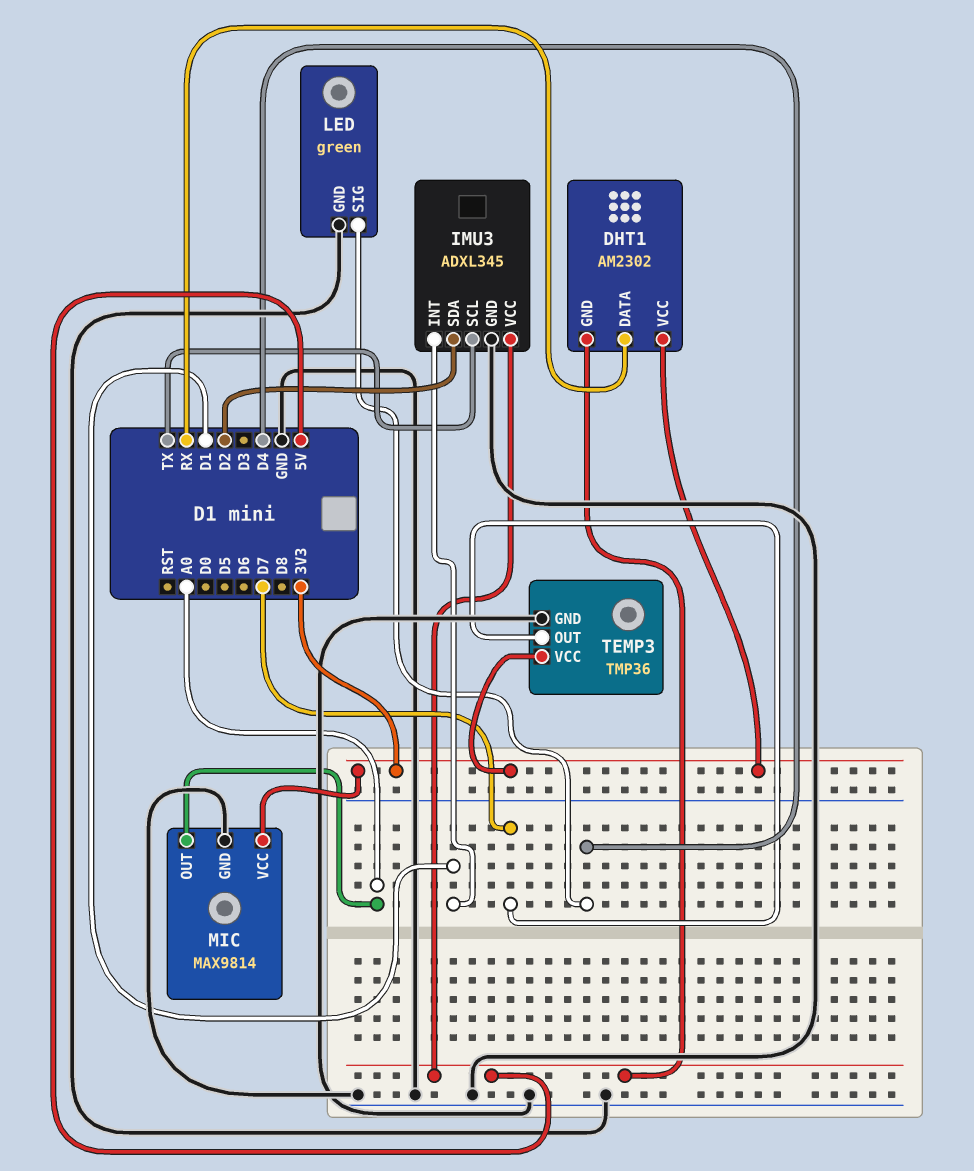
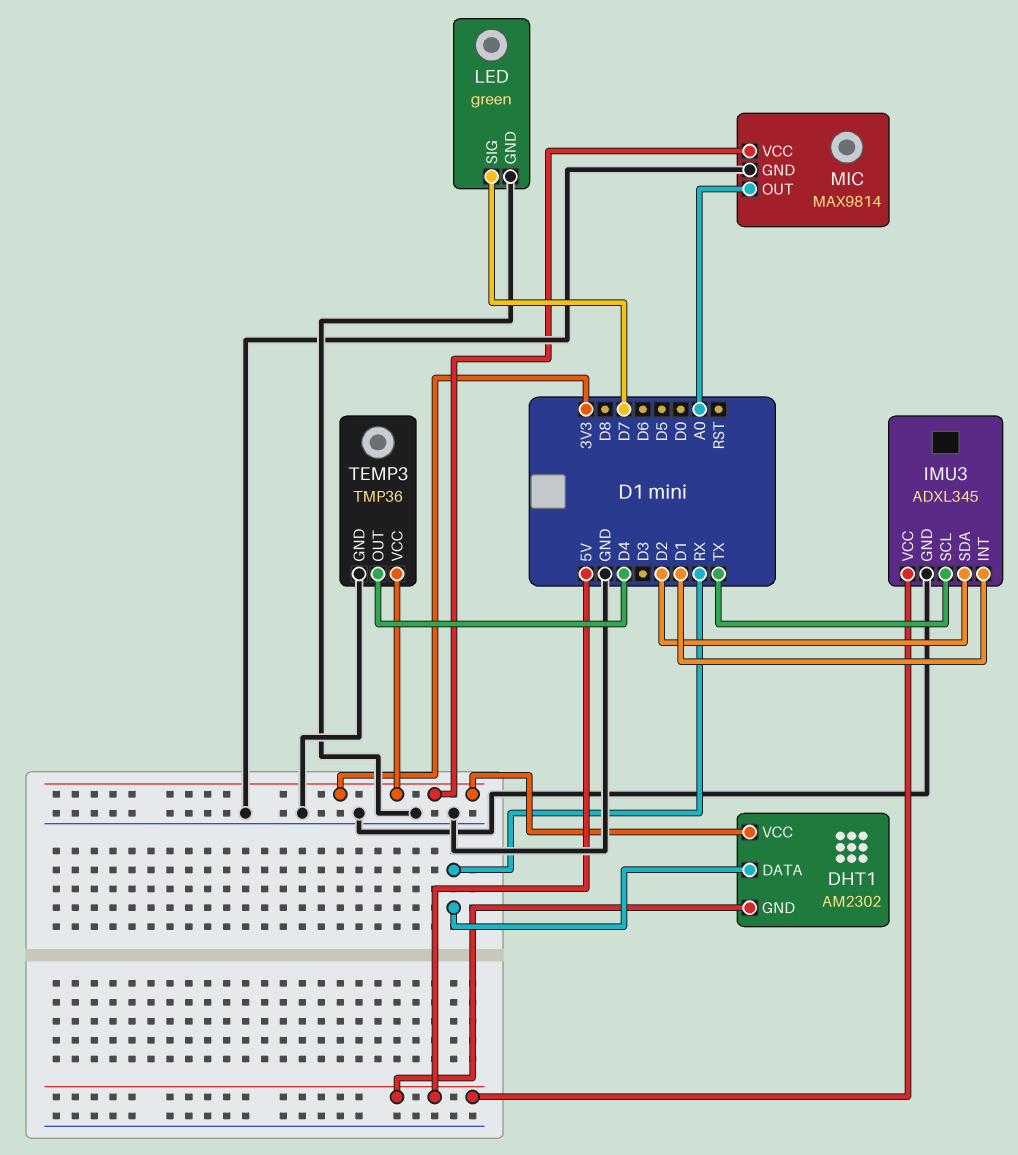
LED pin SIG: D4 -> D7
TEMP3 pin OUT: D7 -> D4

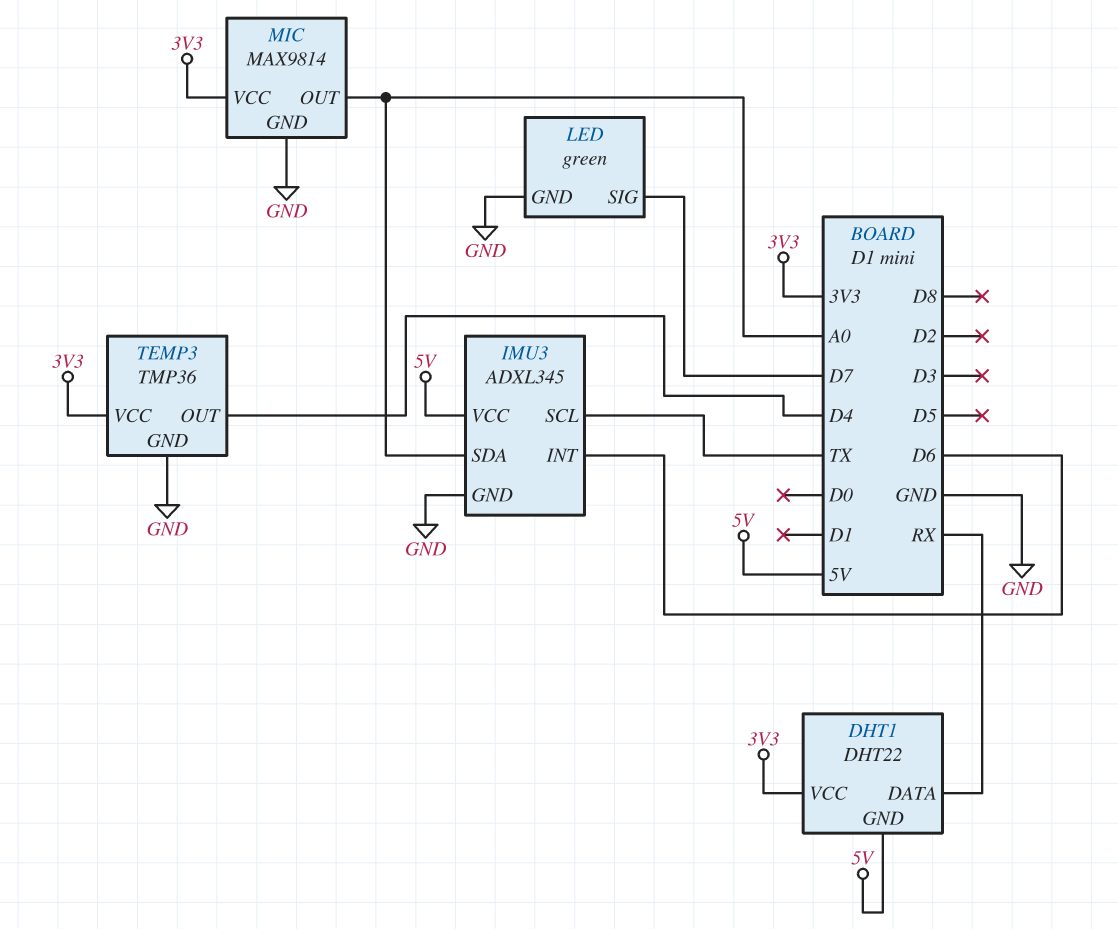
DHT1: AM2302 -> DHT22
IMU3 pin INT: D1 -> D6
IMU3 pin SDA: D2 -> A0

